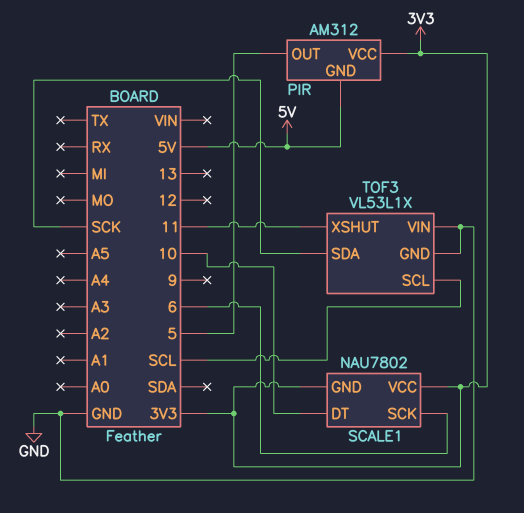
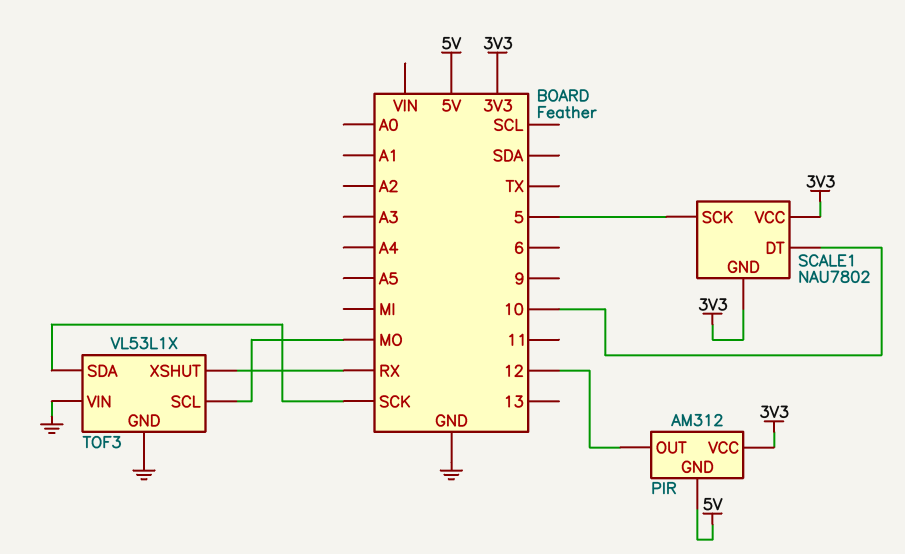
PIR pin OUT: 5 -> 12
SCALE1 pin SCK: 6 -> 5
TOF3 pin SCL: SCL -> MO
TOF3 pin XSHUT: 11 -> RX

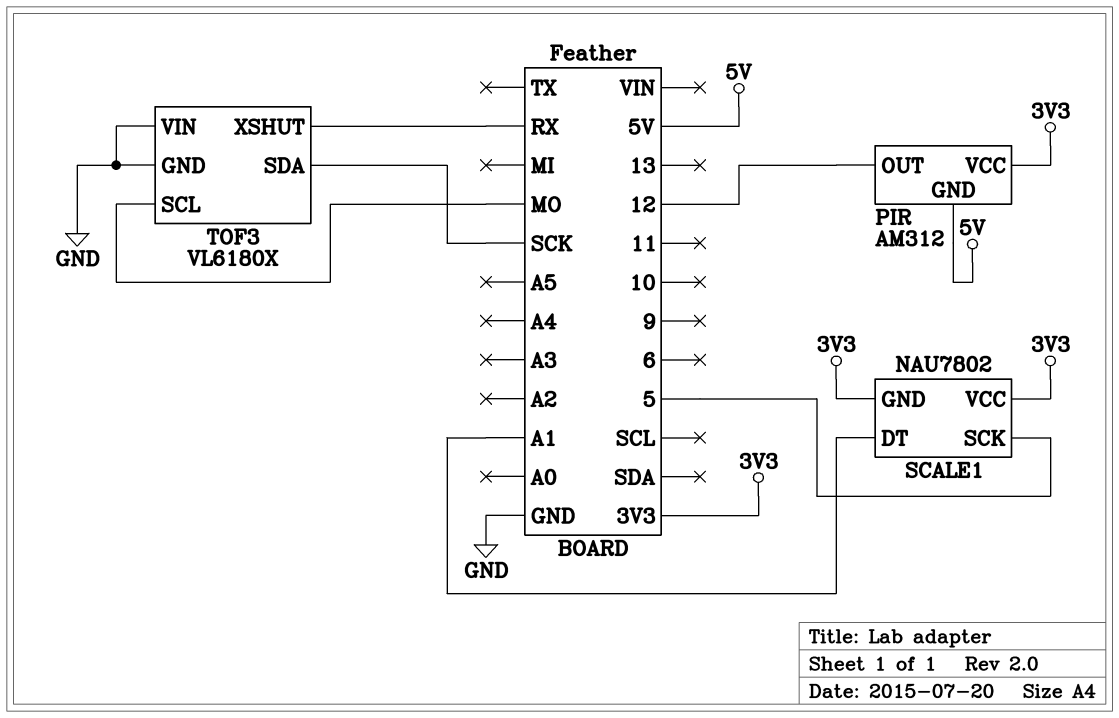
SCALE1 pin DT: 10 -> A1
TOF3: VL53L1X -> VL6180X

